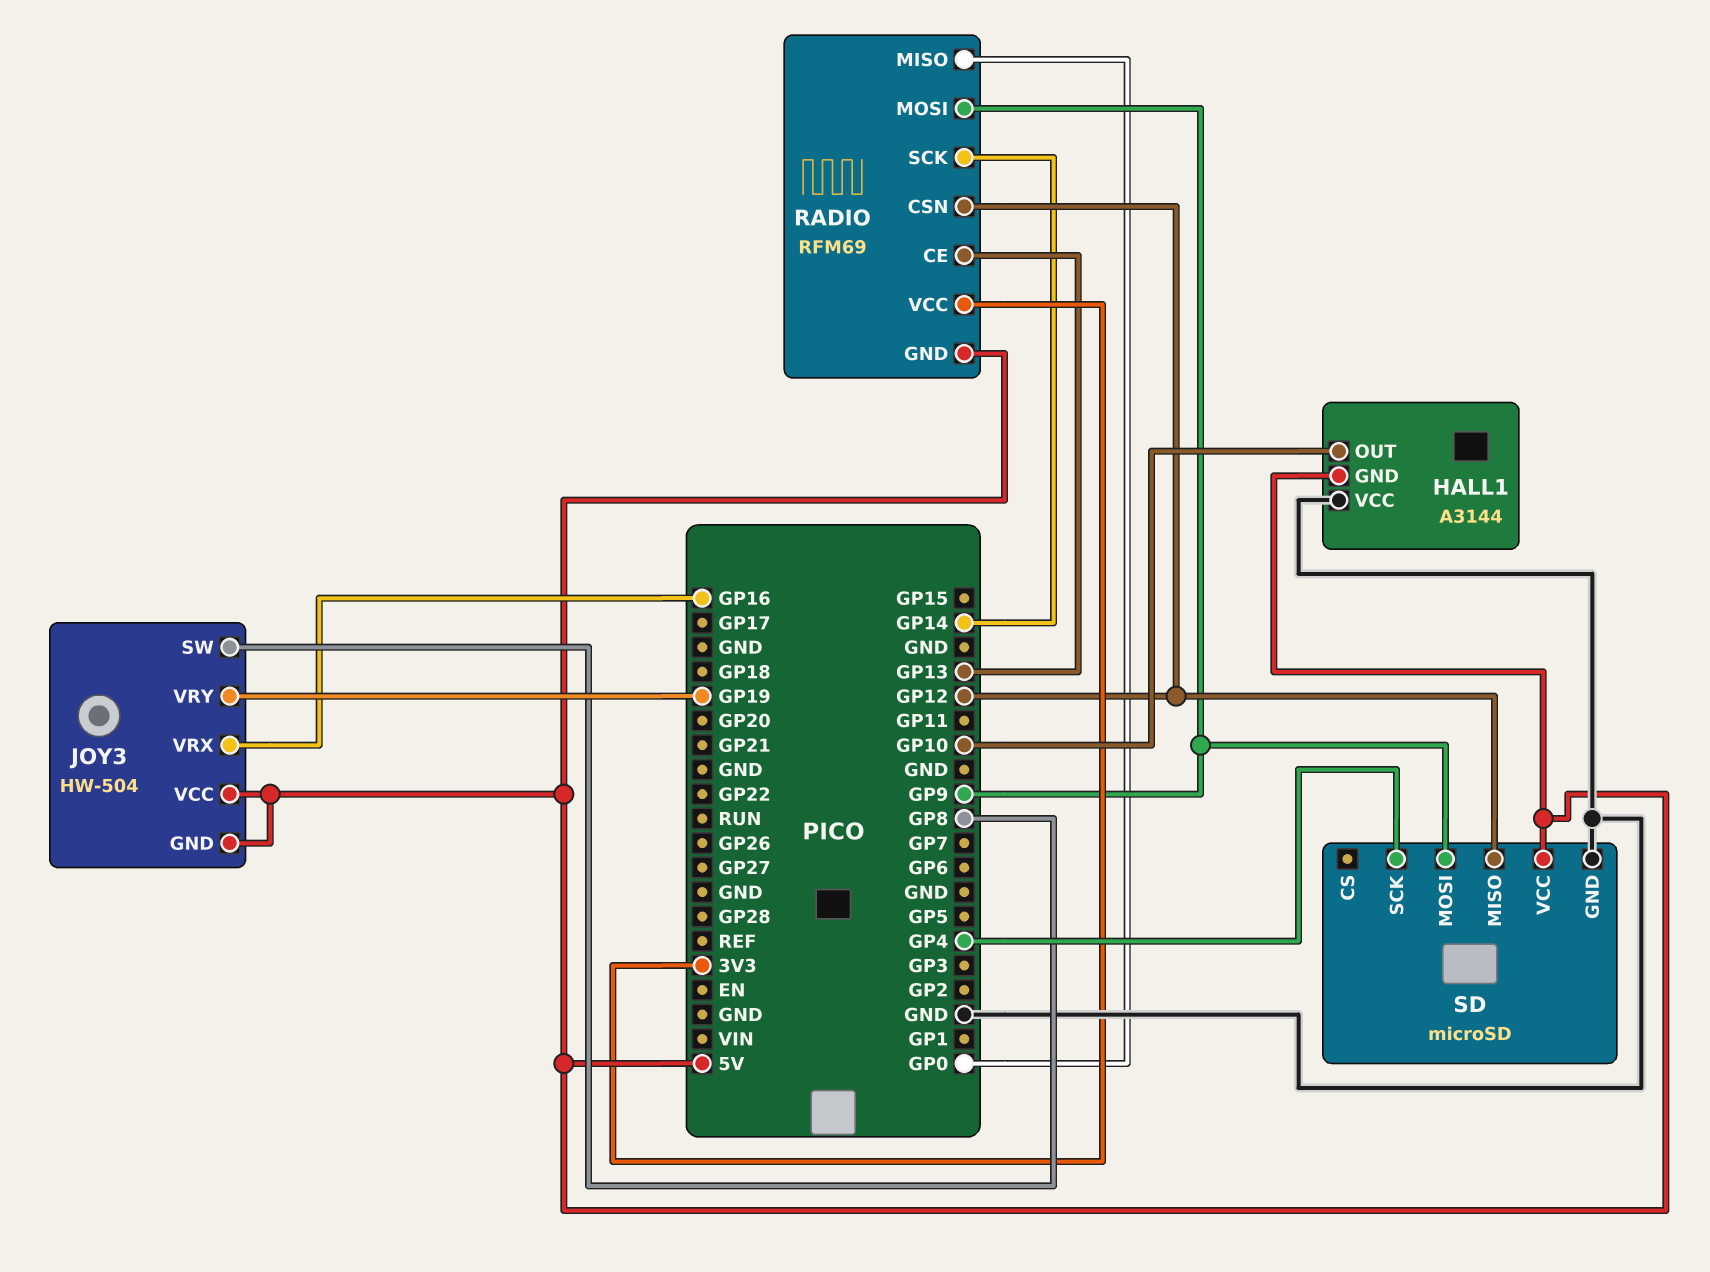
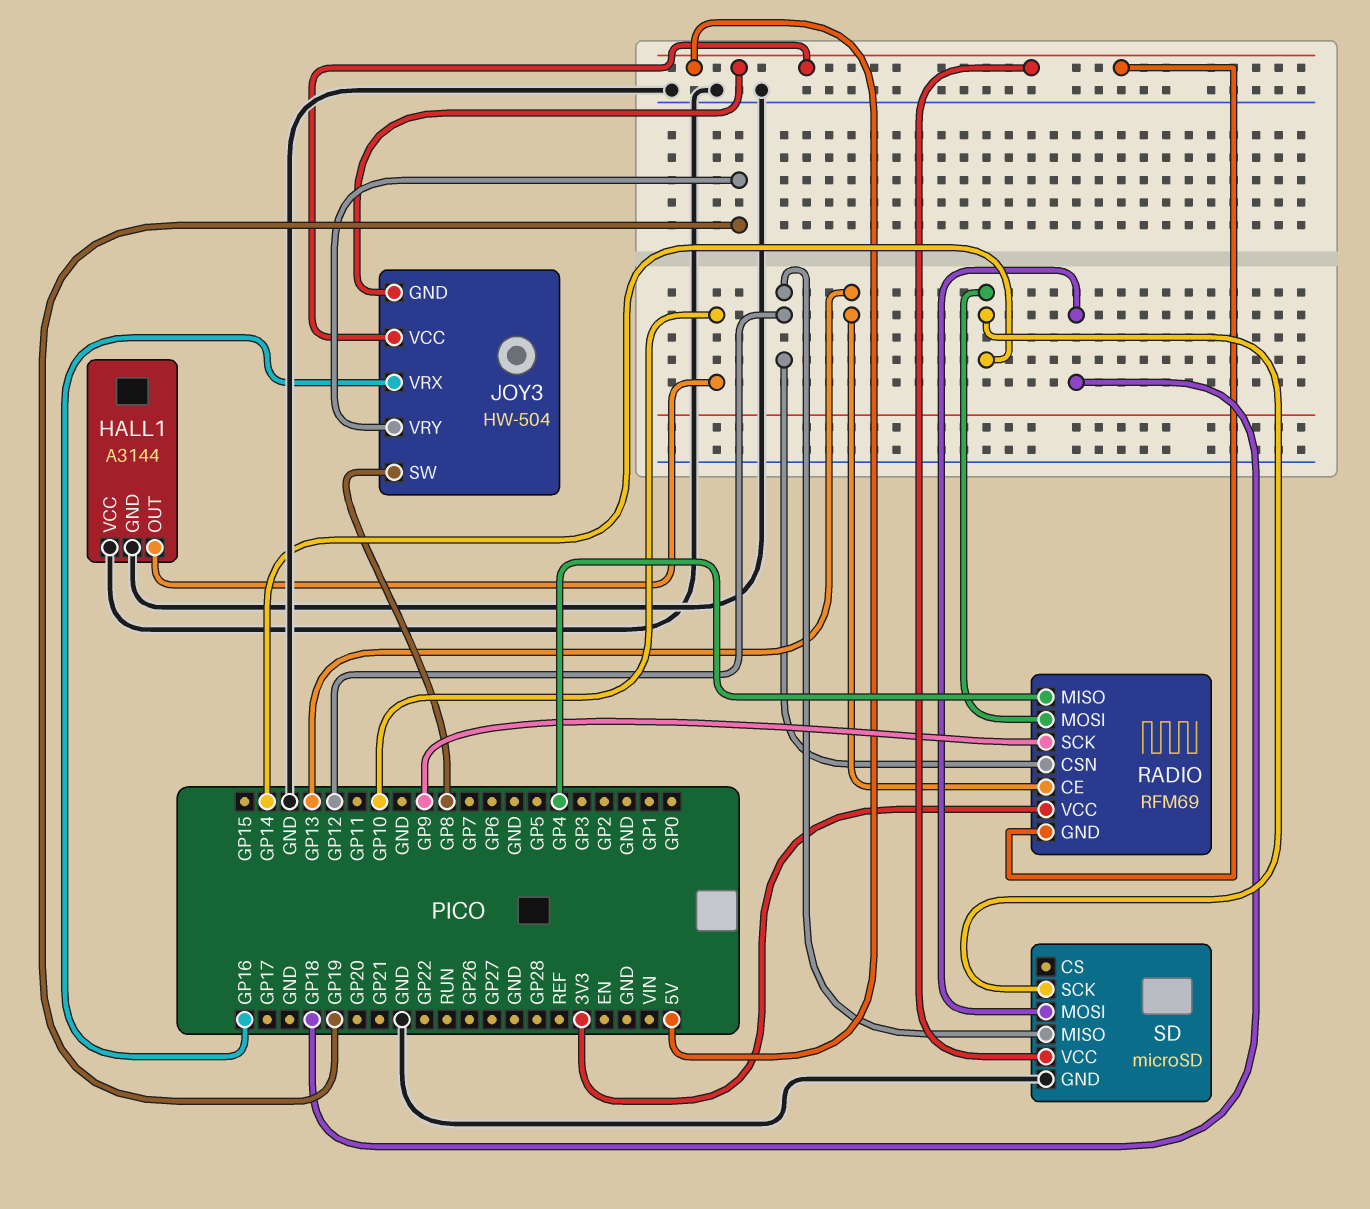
HALL1 pin GND: 5V -> GND
RADIO pin MISO: GP0 -> GP4
RADIO pin MOSI: GP9 -> GP14
RADIO pin SCK: GP14 -> GP9
SD pin MOSI: GP9 -> GP18
SD pin SCK: GP4 -> GP14

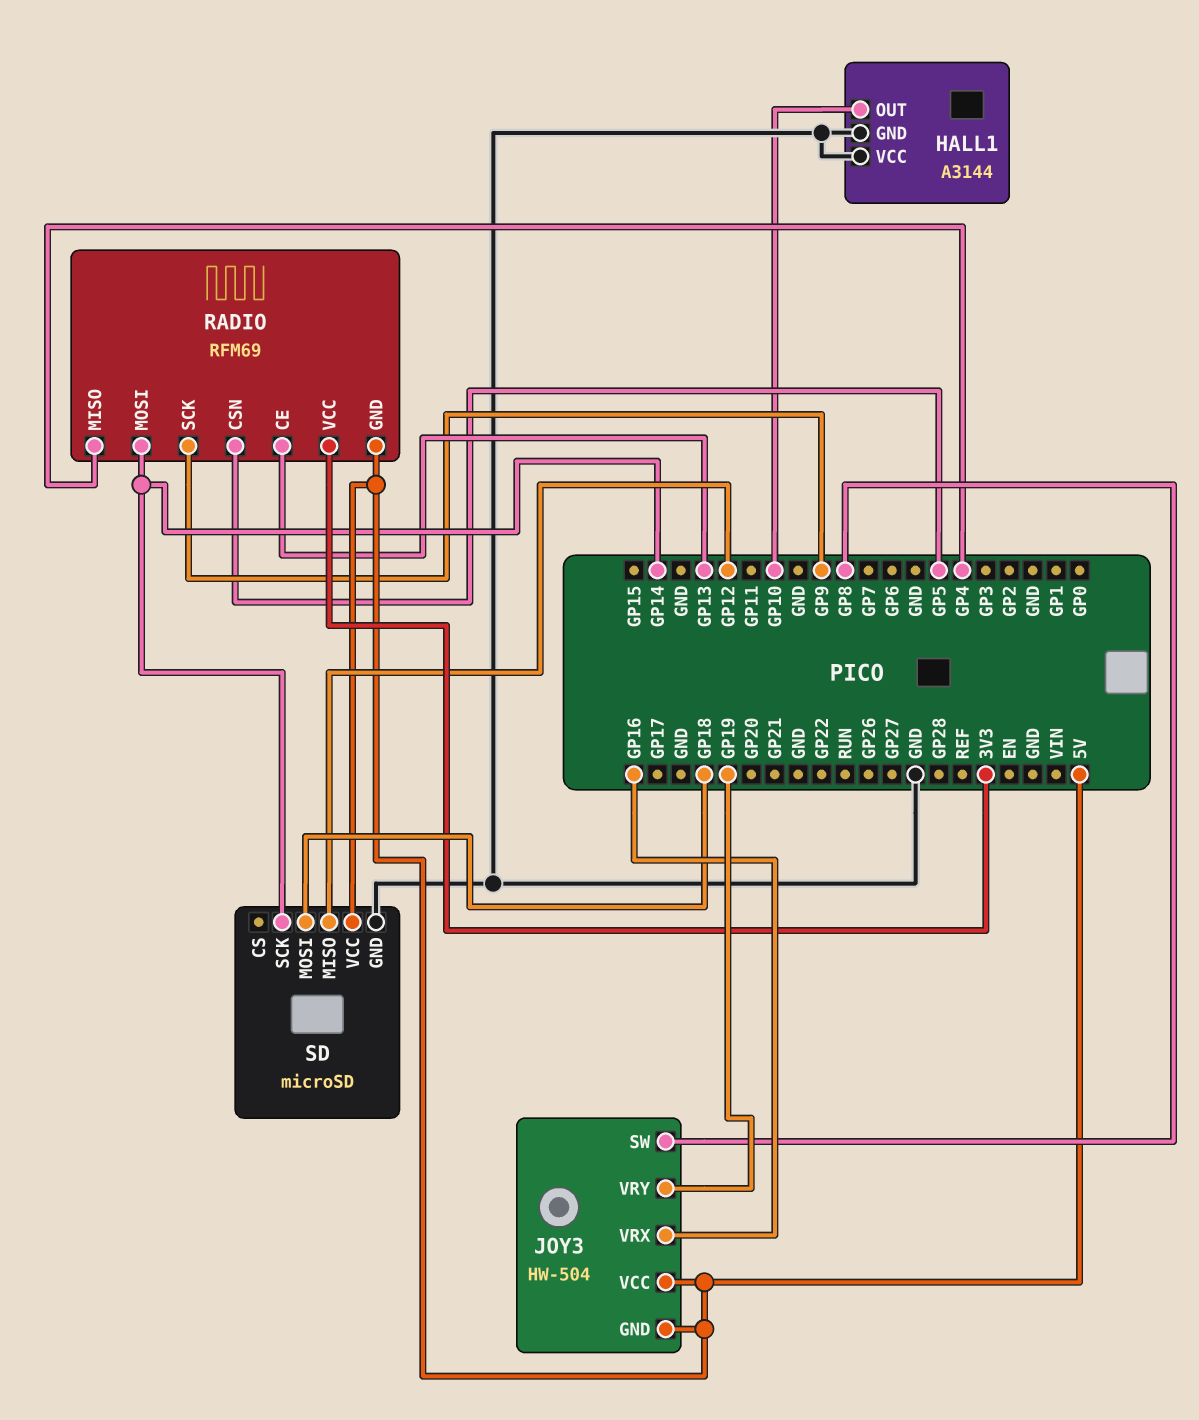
RADIO pin CSN: GP12 -> GP5

